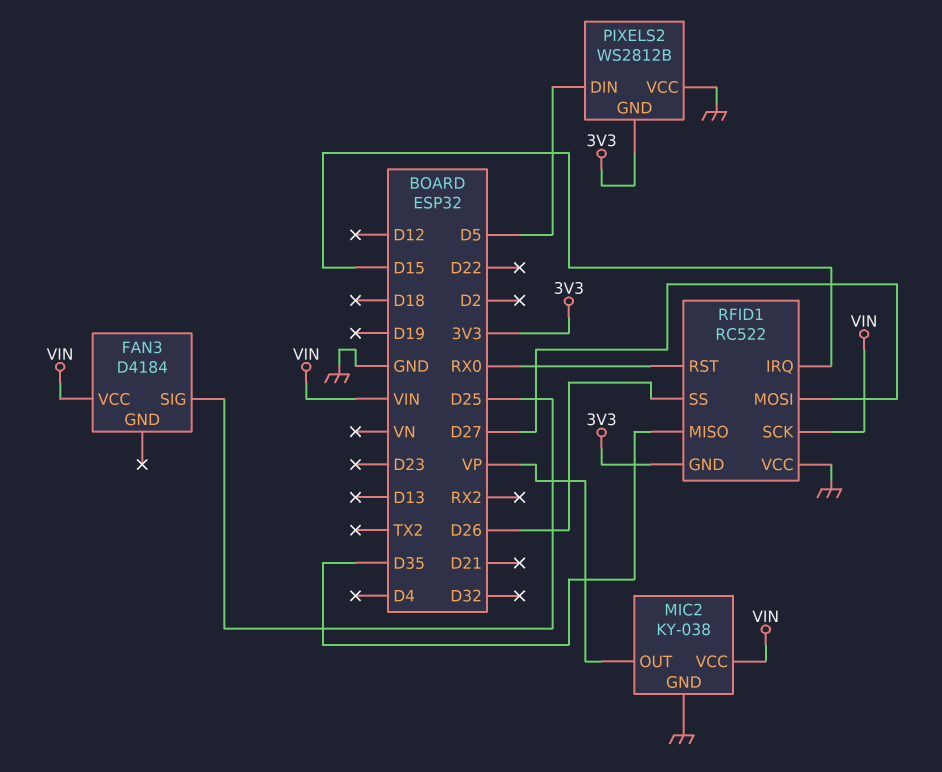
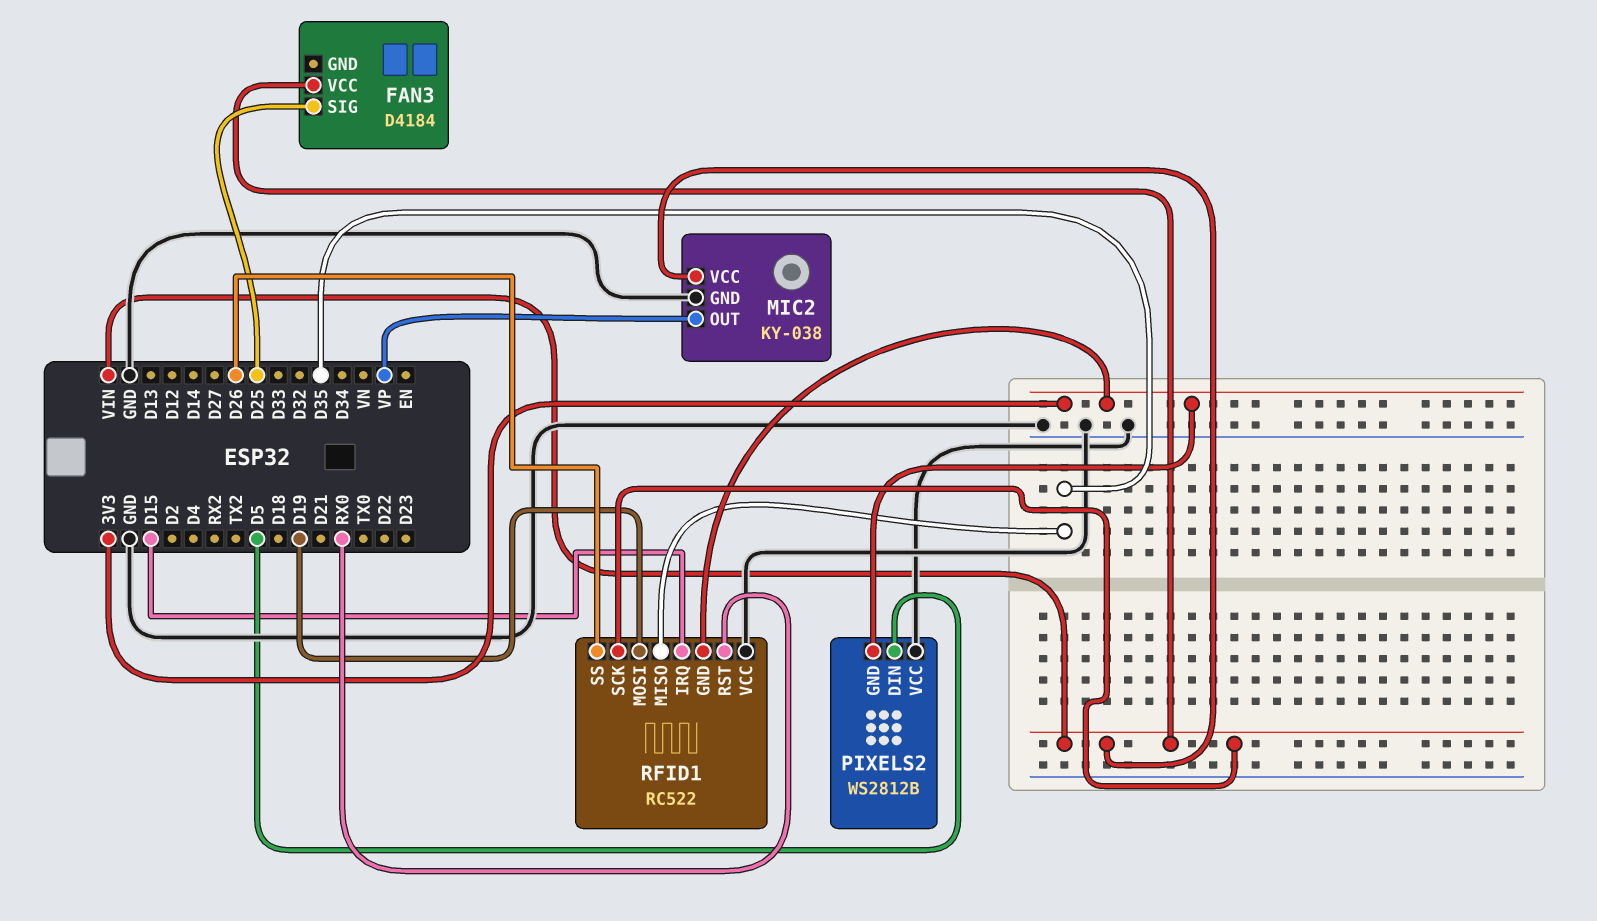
RFID1 pin MOSI: D27 -> D19

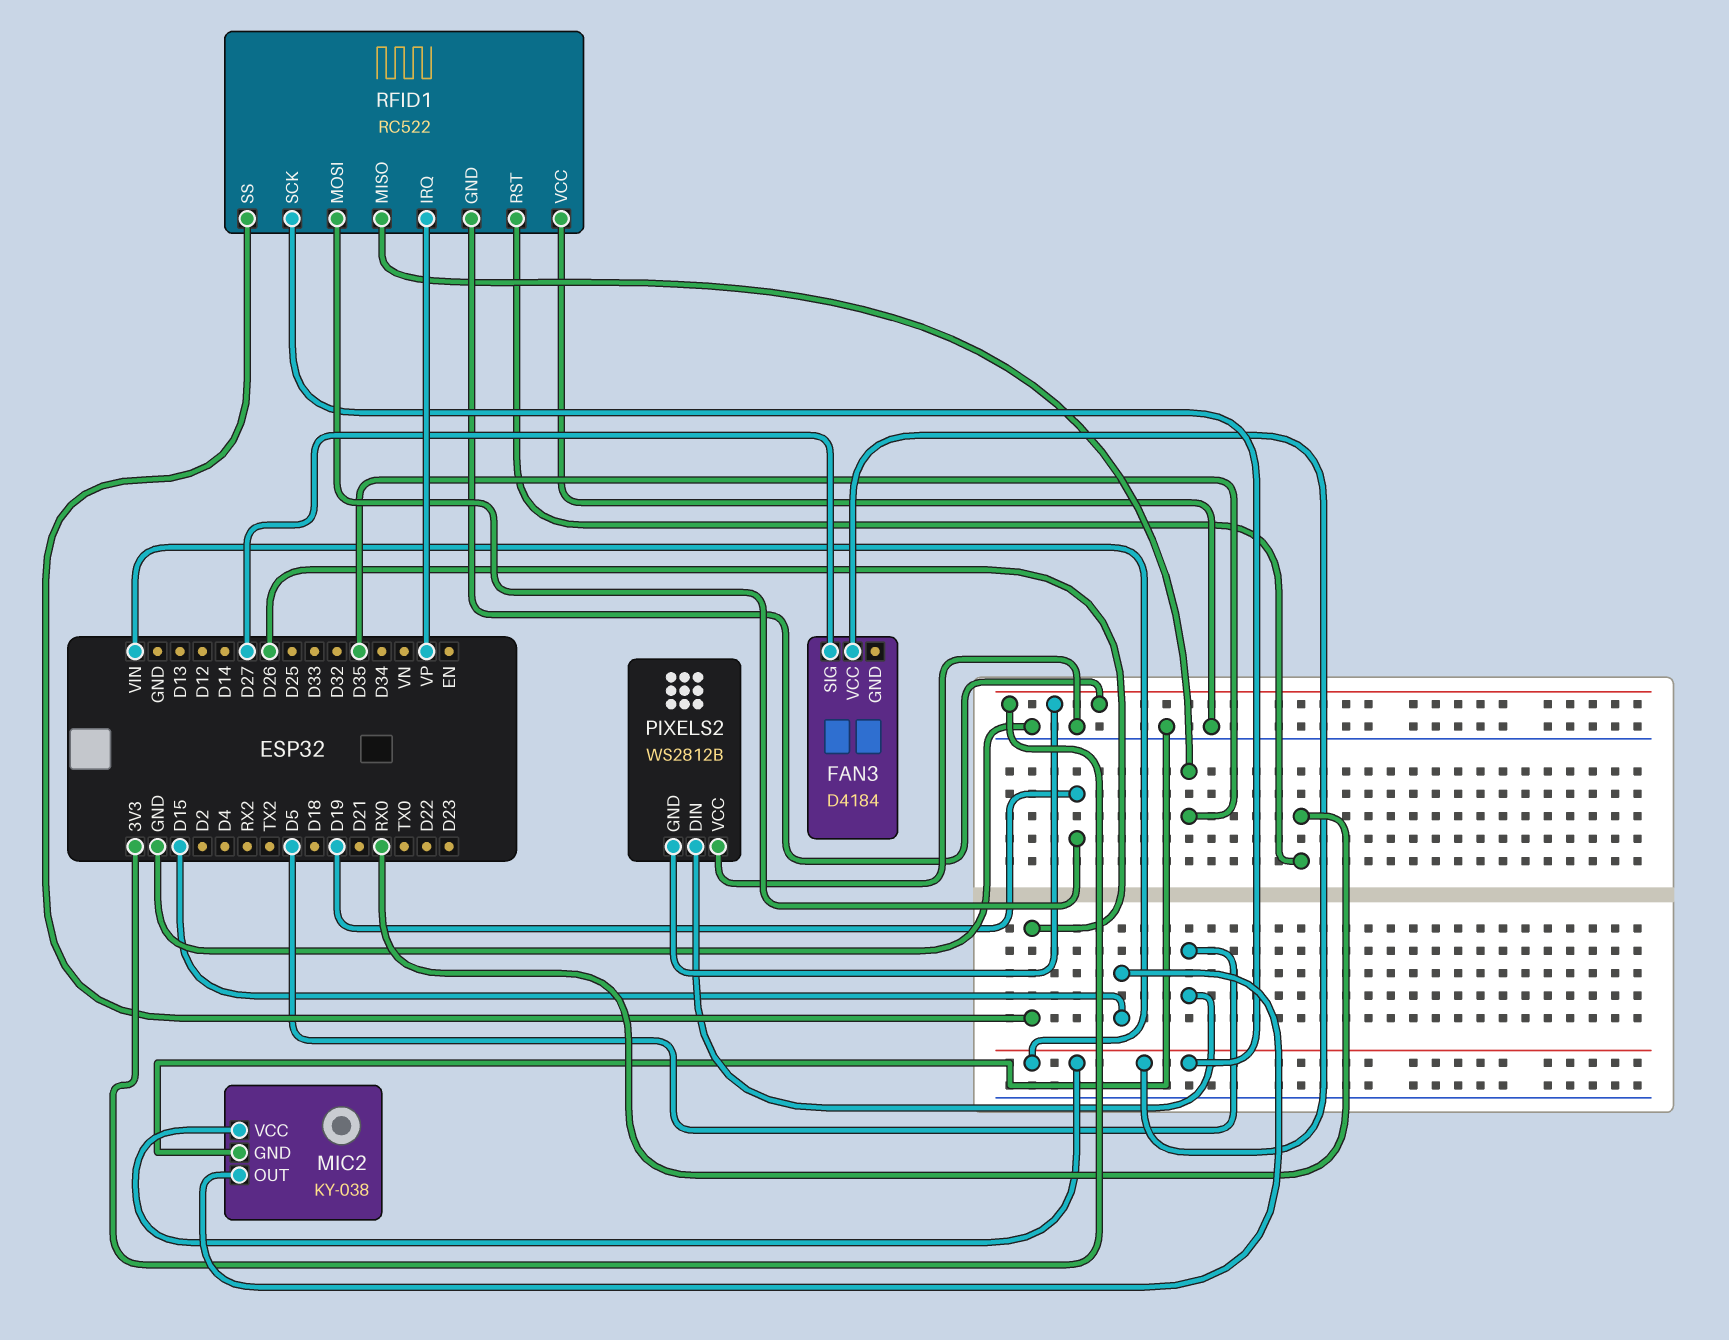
FAN3 pin SIG: D25 -> D27
MIC2 pin OUT: VP -> D15
RFID1 pin IRQ: D15 -> VP

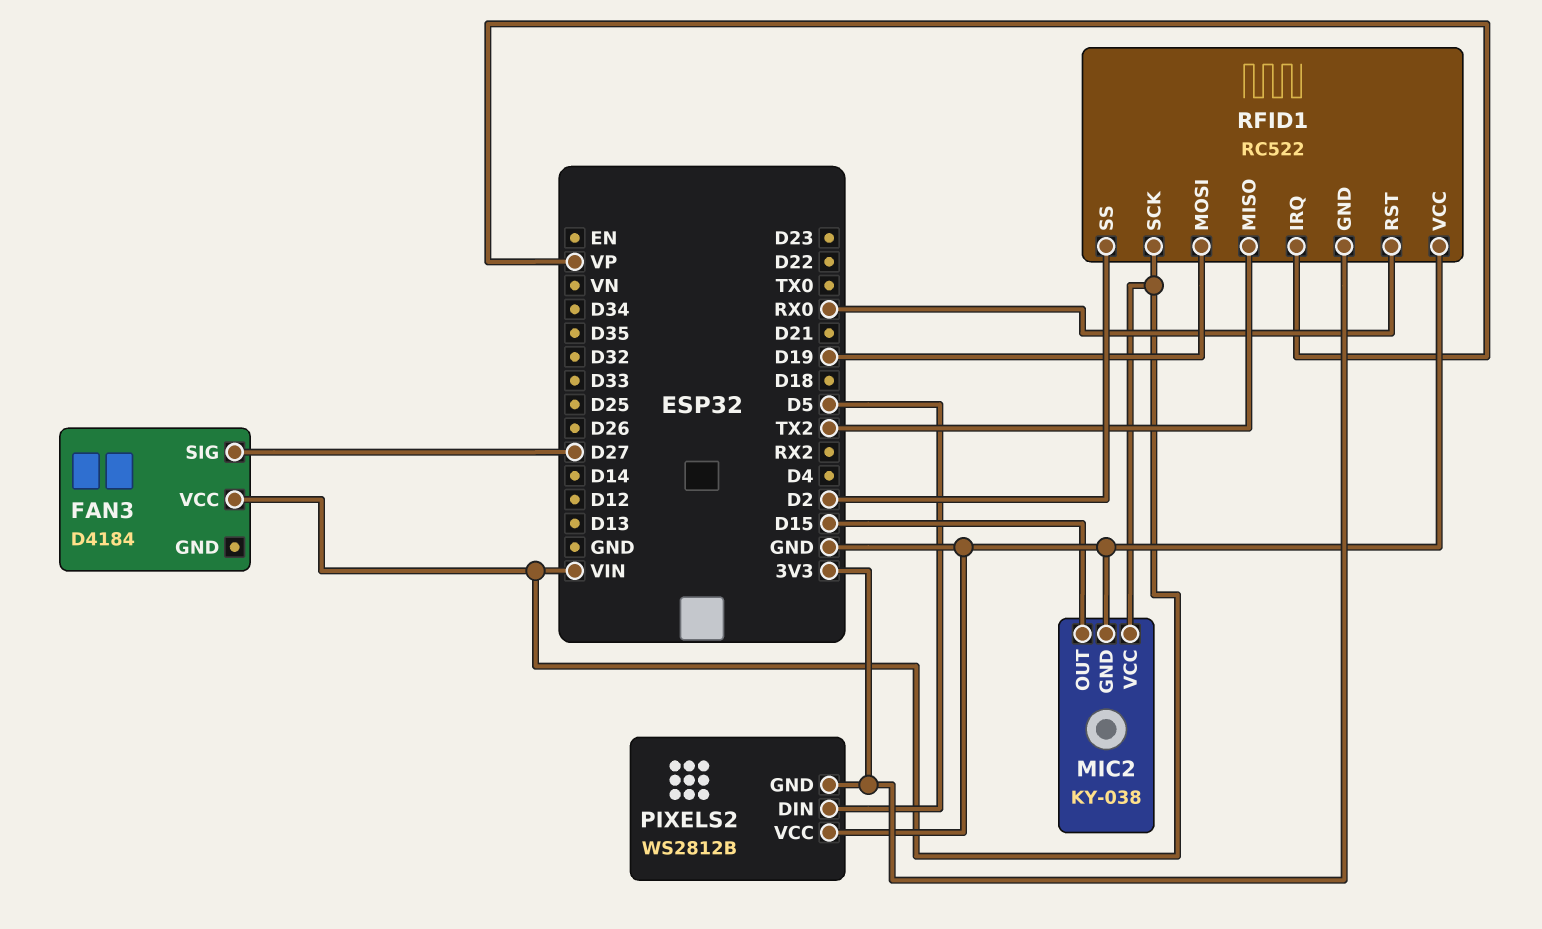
RFID1 pin MISO: D35 -> TX2
RFID1 pin SS: D26 -> D2

